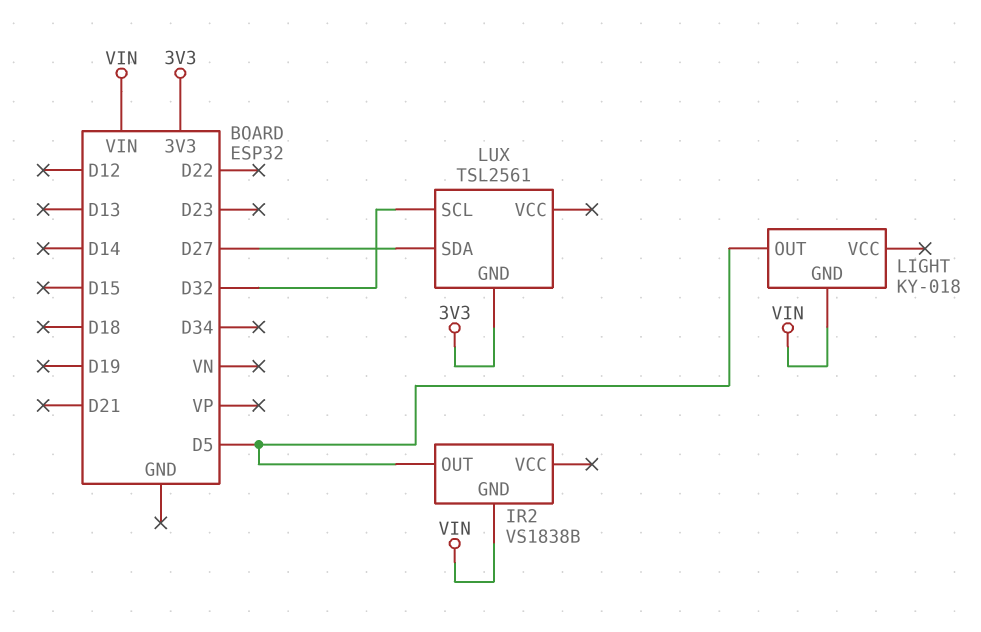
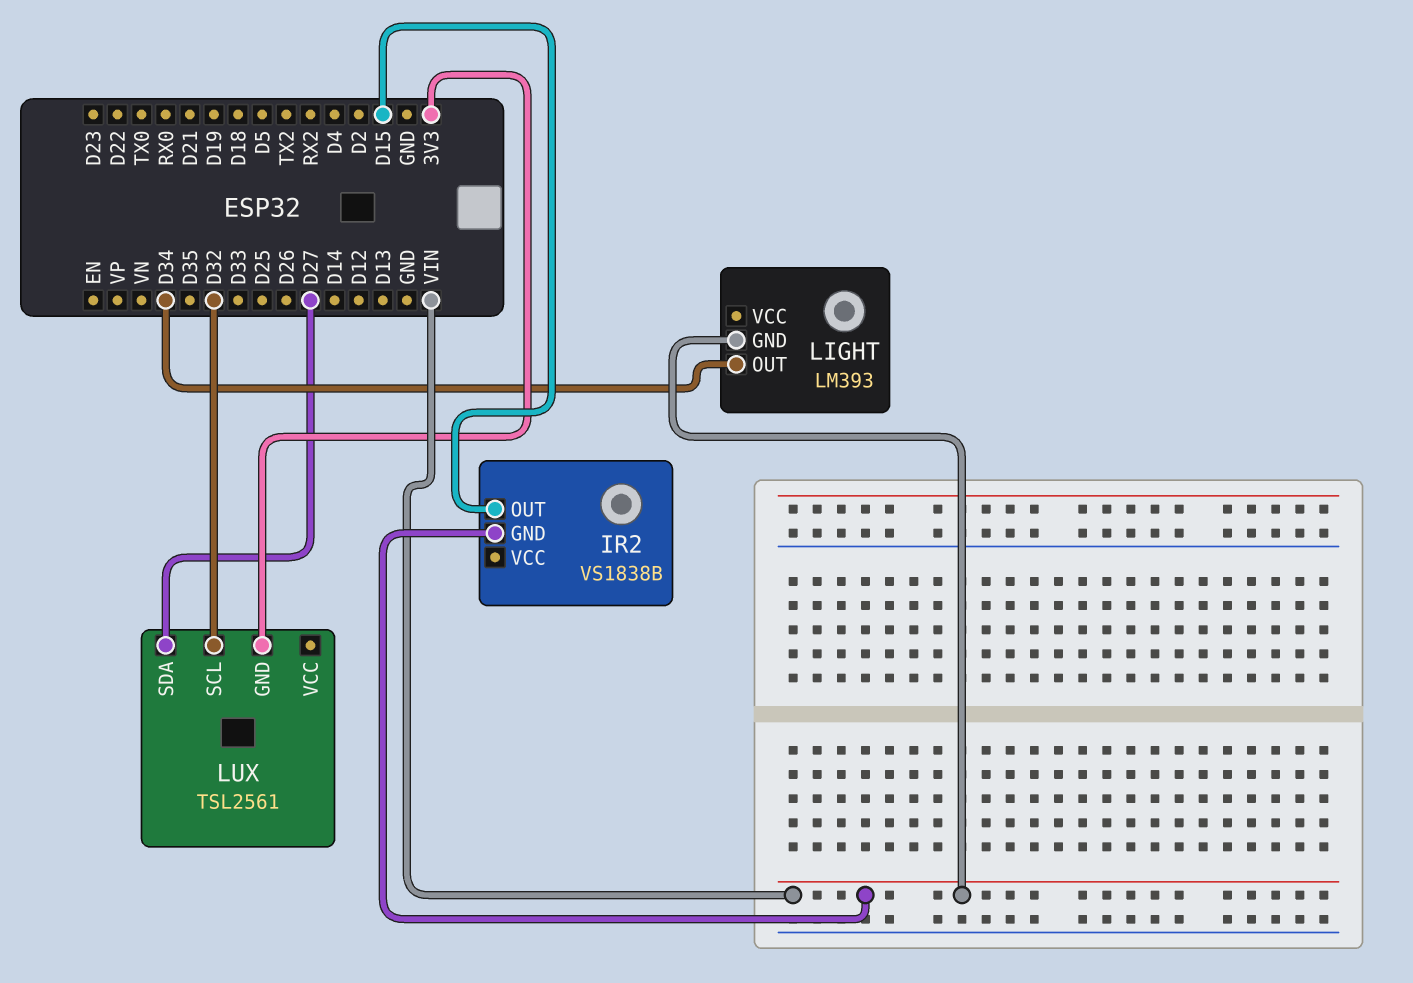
IR2 pin OUT: D5 -> D15
LIGHT: KY-018 -> LM393
LIGHT pin OUT: D5 -> D34

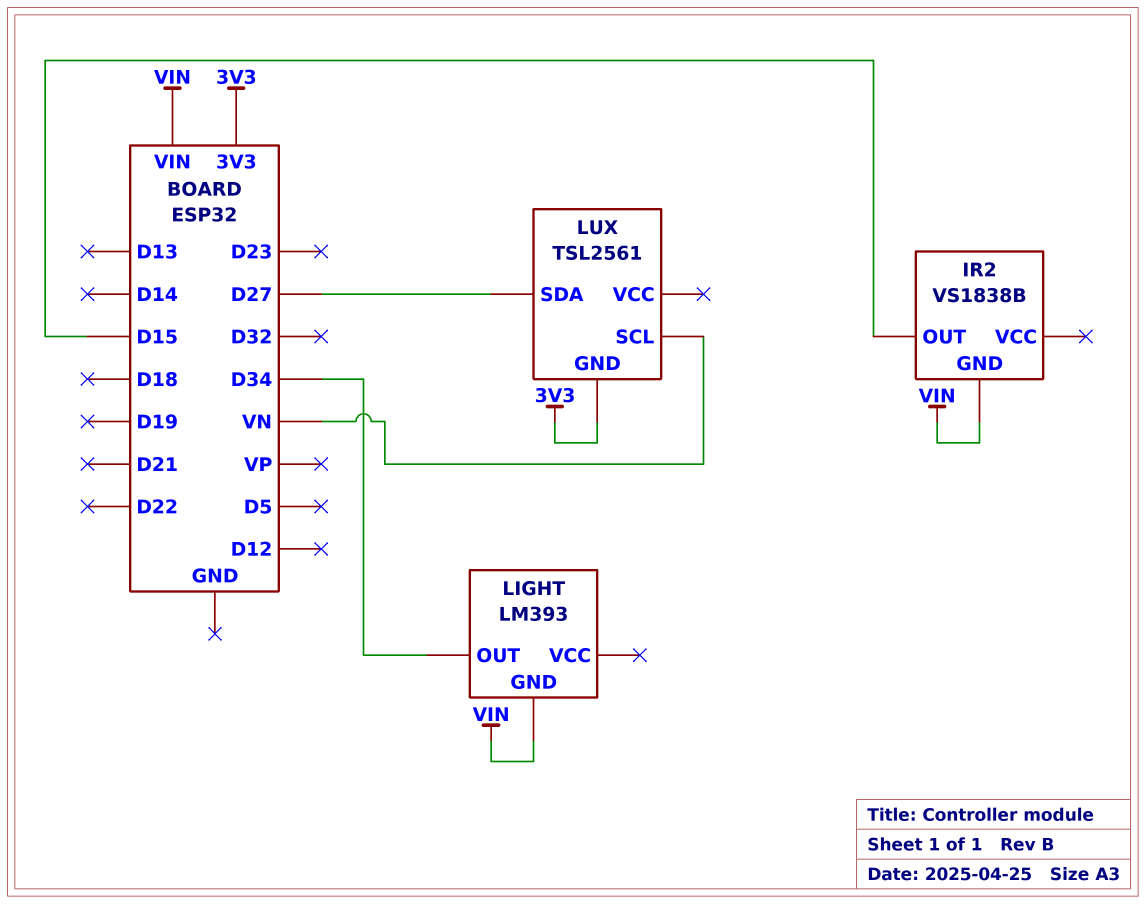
LUX pin SCL: D32 -> VN

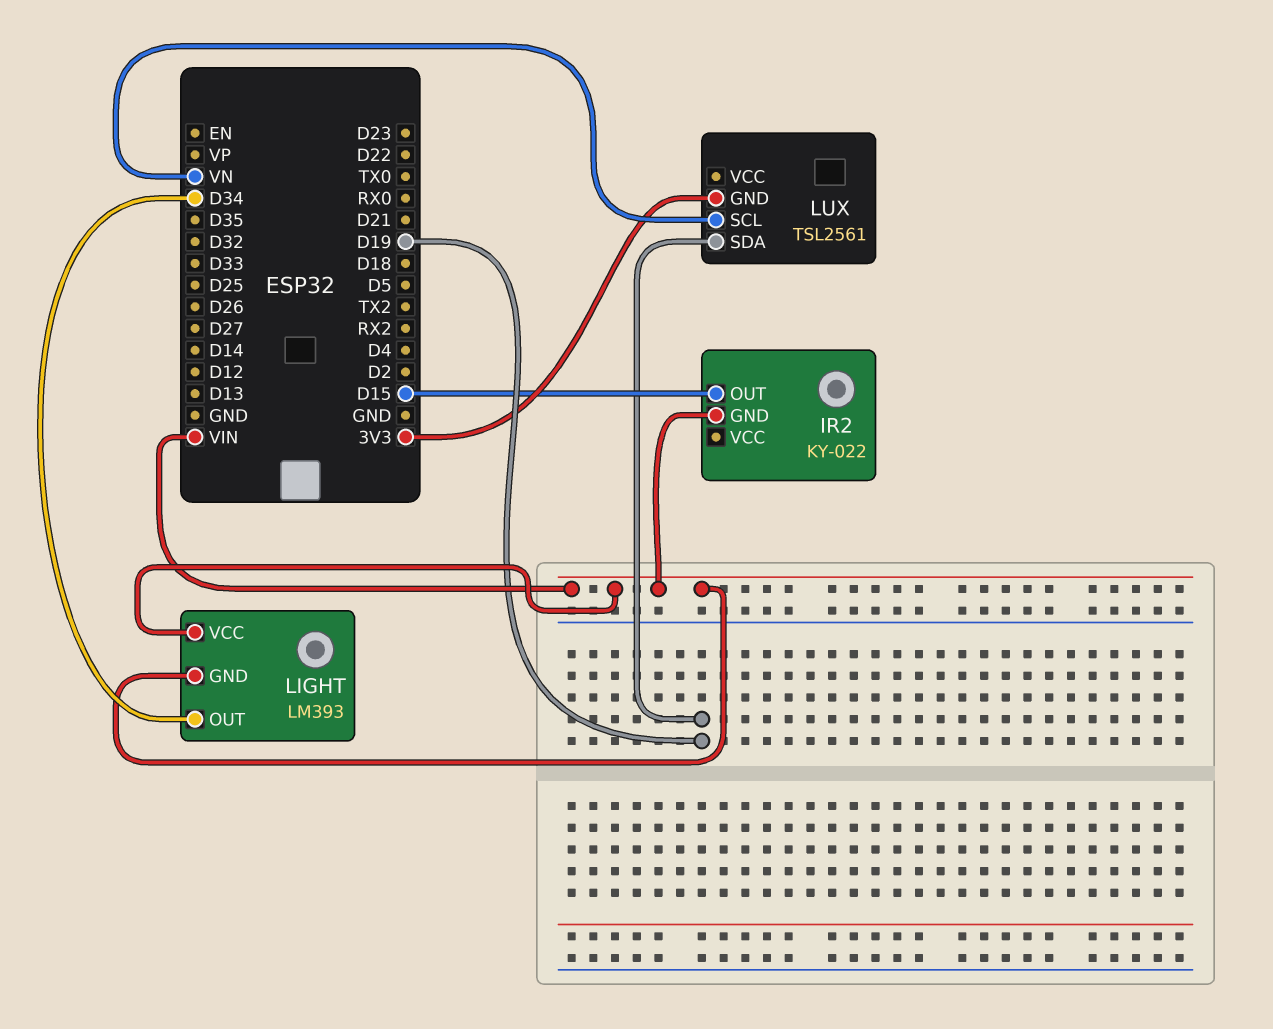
IR2: VS1838B -> KY-022
LIGHT pin VCC: none -> VIN
LUX pin SDA: D27 -> D19

